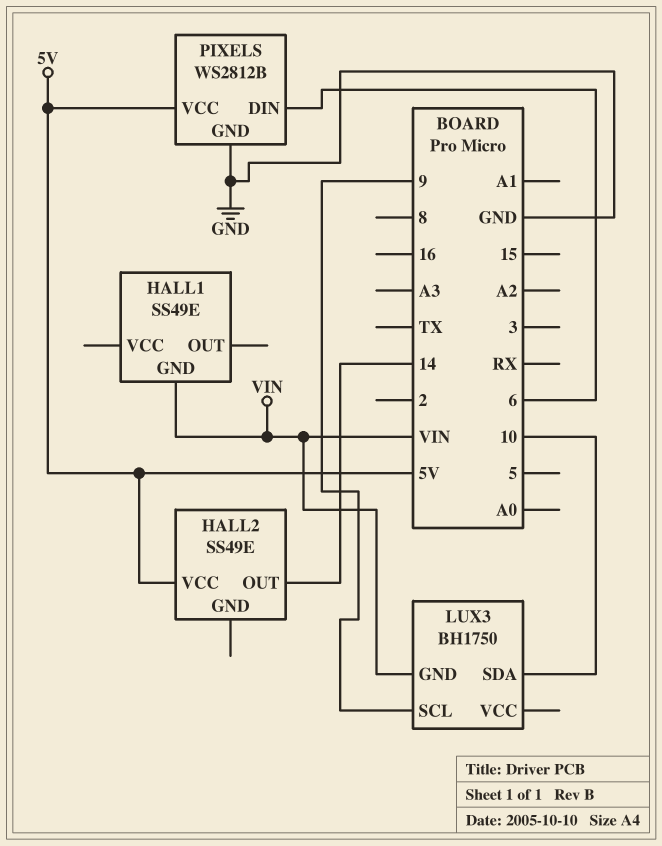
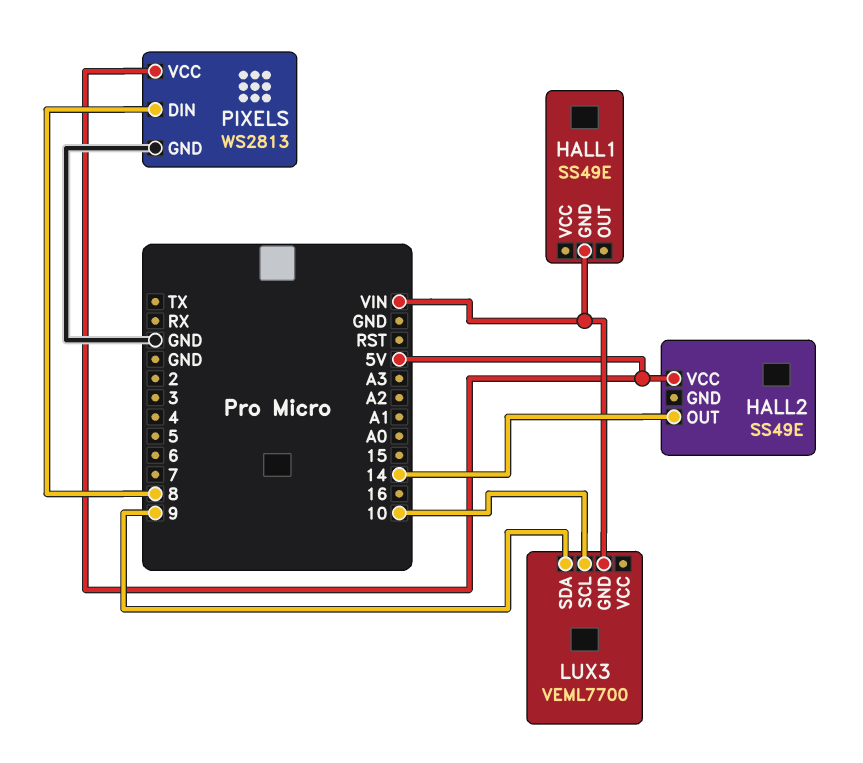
LUX3: BH1750 -> VEML7700
LUX3 pin SCL: 9 -> 10
LUX3 pin SDA: 10 -> 9
PIXELS: WS2812B -> WS2813
PIXELS pin DIN: 6 -> 8

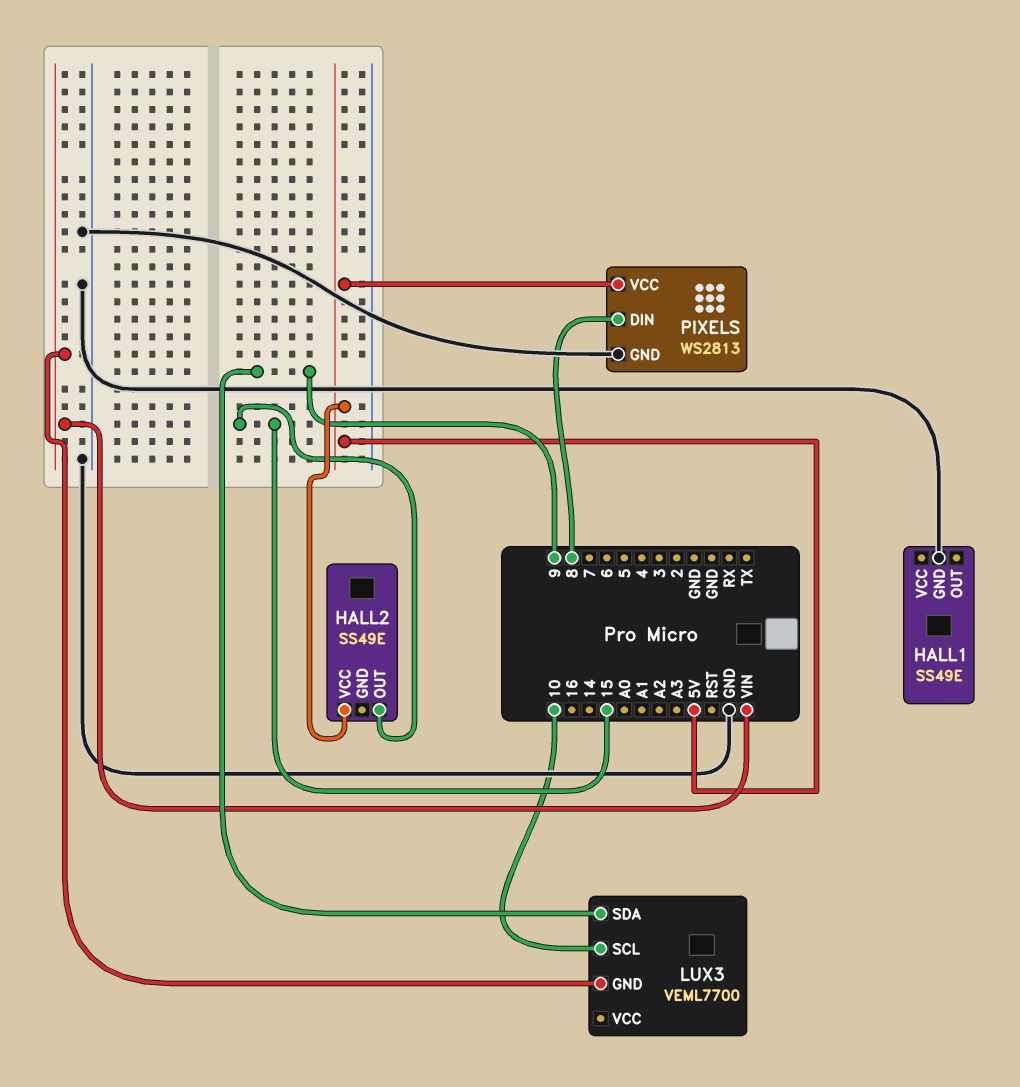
HALL1 pin GND: VIN -> GND
HALL2 pin OUT: 14 -> 15

